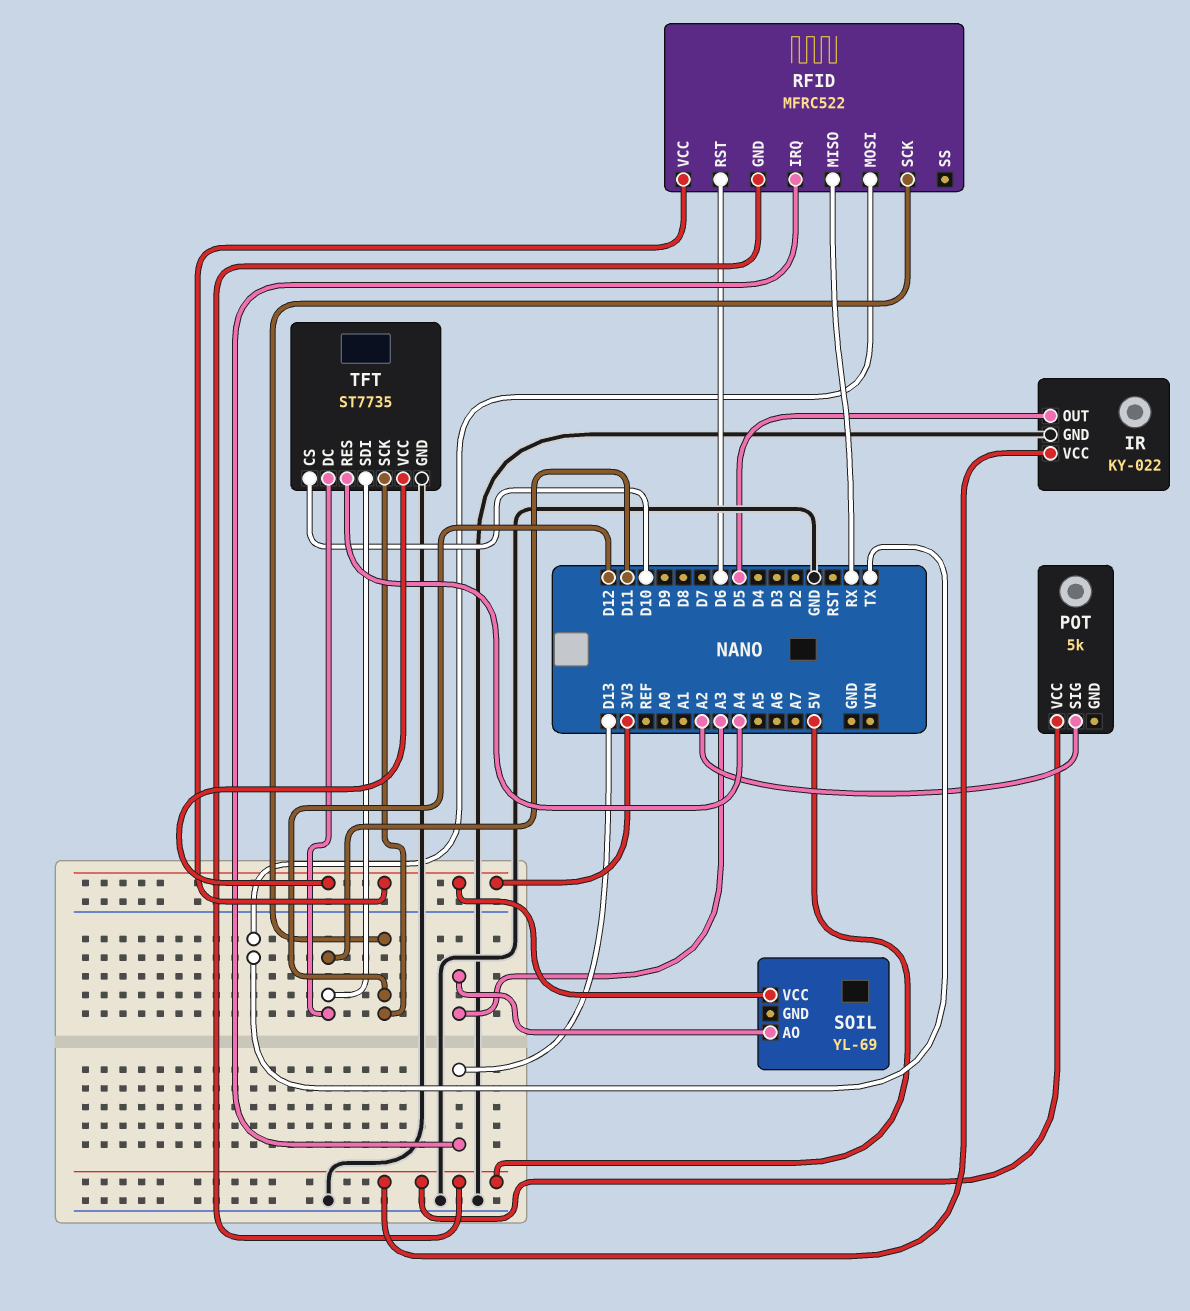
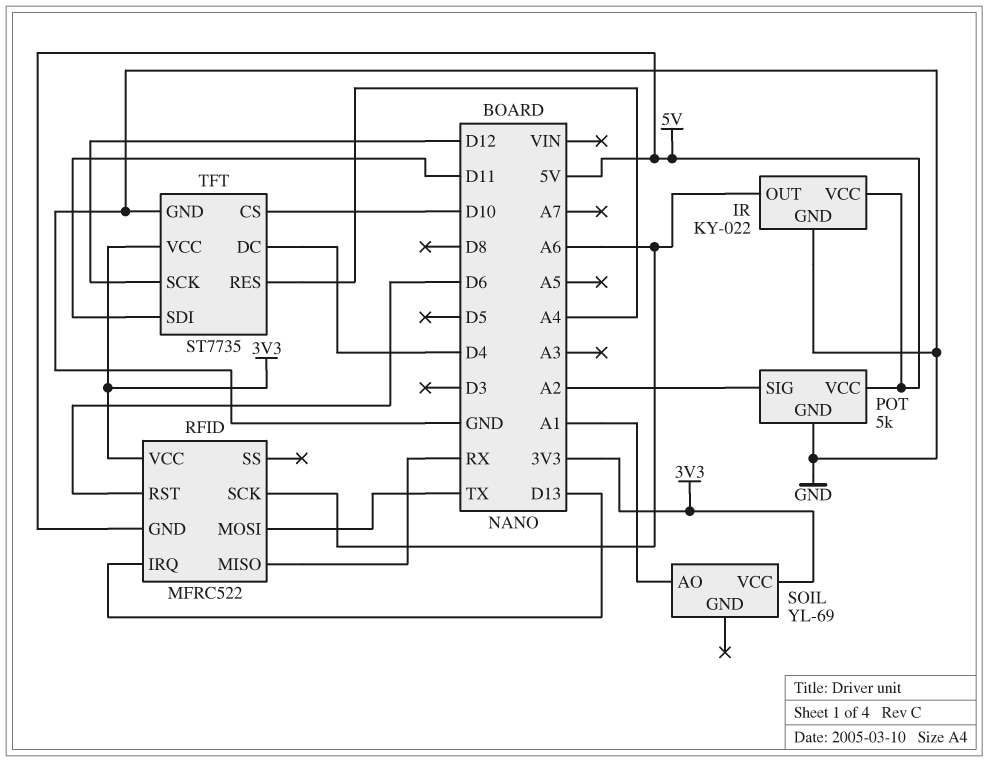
IR pin OUT: D5 -> A6
POT pin GND: none -> GND
RFID pin SCK: D12 -> A6
SOIL pin AO: A3 -> A1
TFT pin DC: D11 -> D4

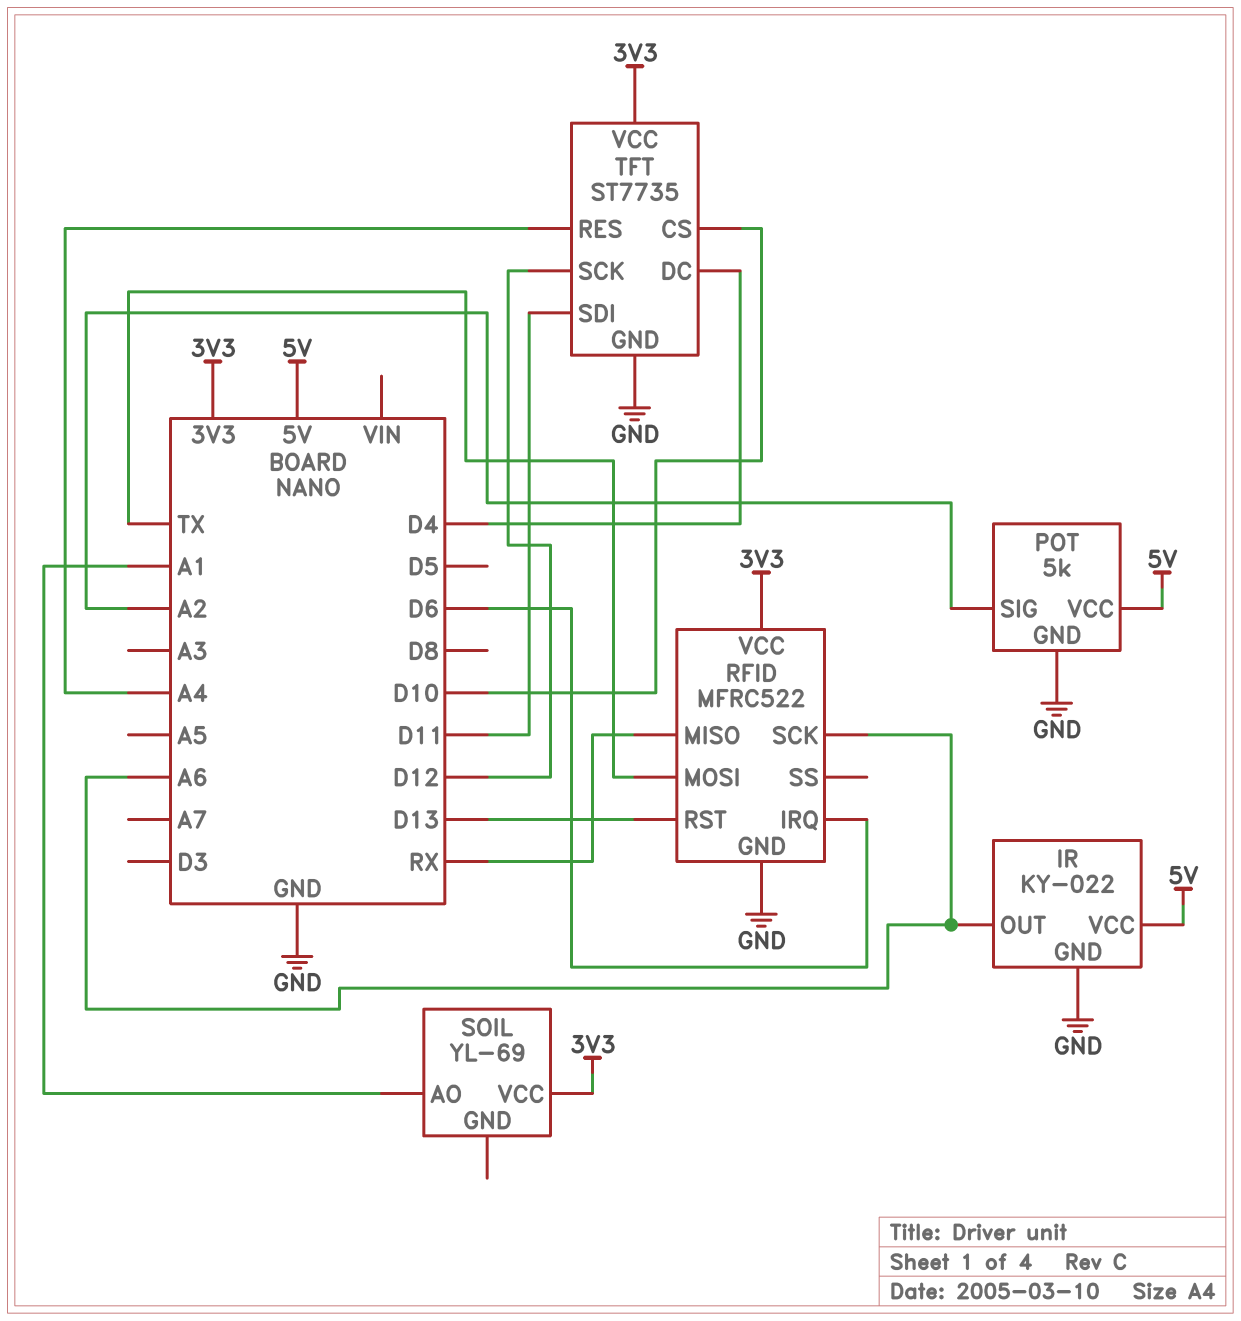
RFID pin GND: 5V -> GND
RFID pin IRQ: D13 -> D6
RFID pin RST: D6 -> D13

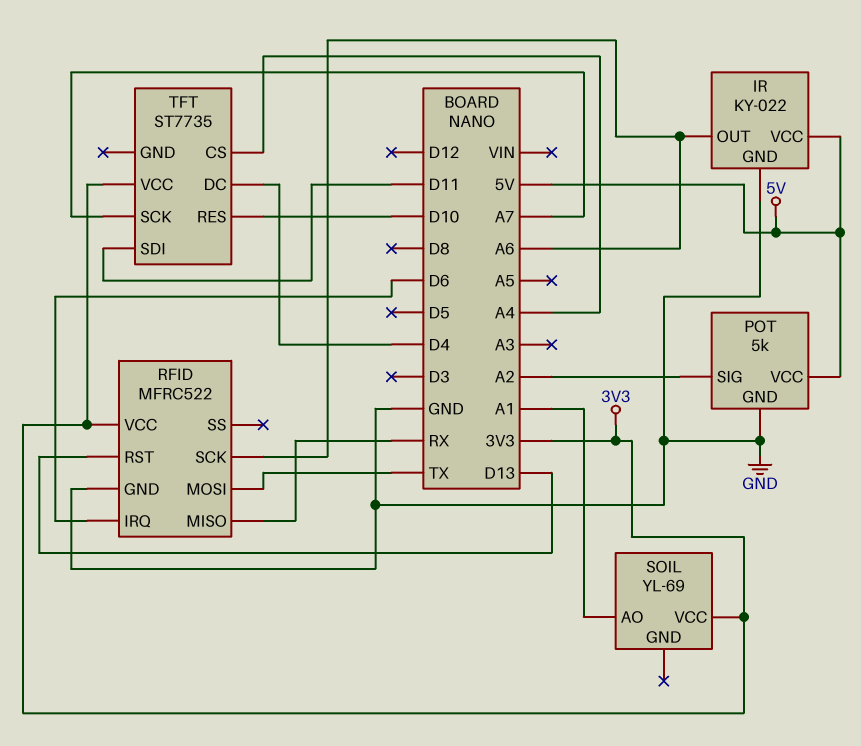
TFT pin CS: D10 -> A4
TFT pin GND: GND -> none
TFT pin RES: A4 -> D10
TFT pin SCK: D12 -> A7

